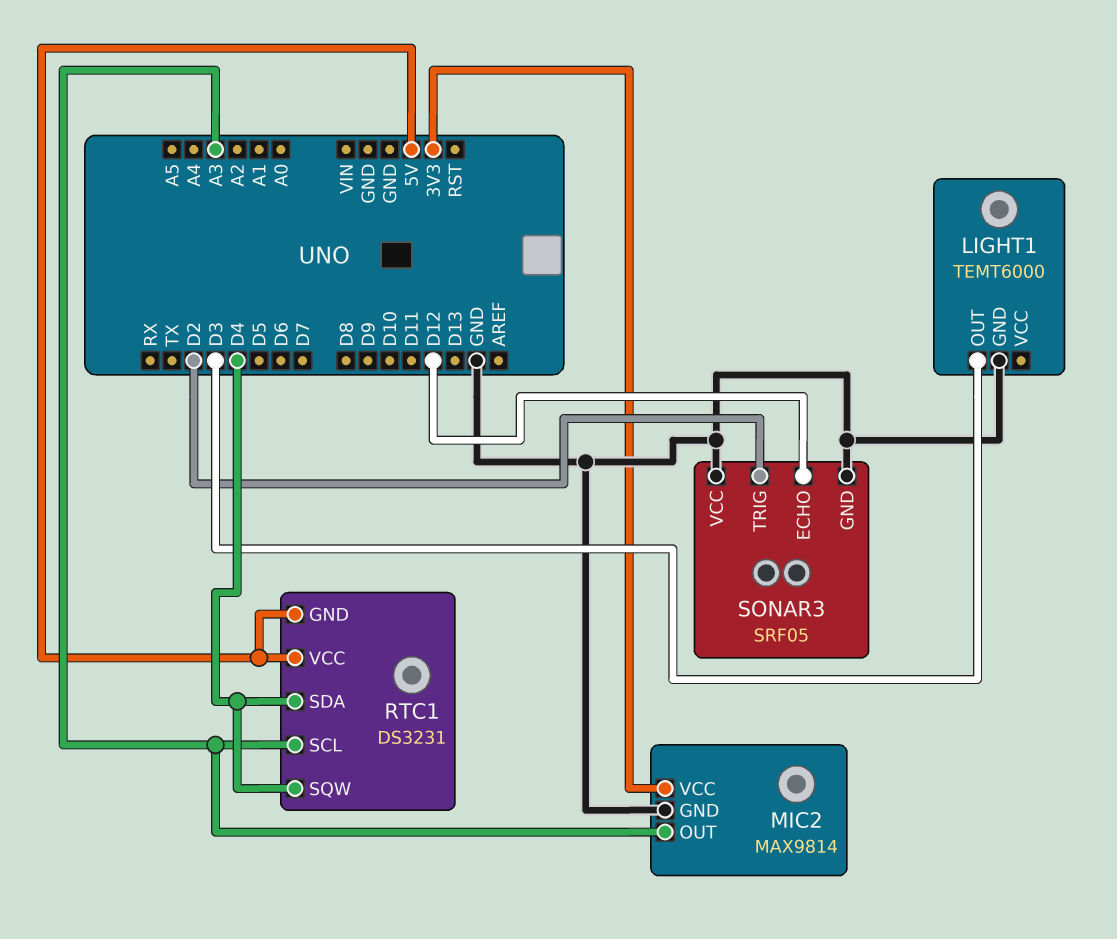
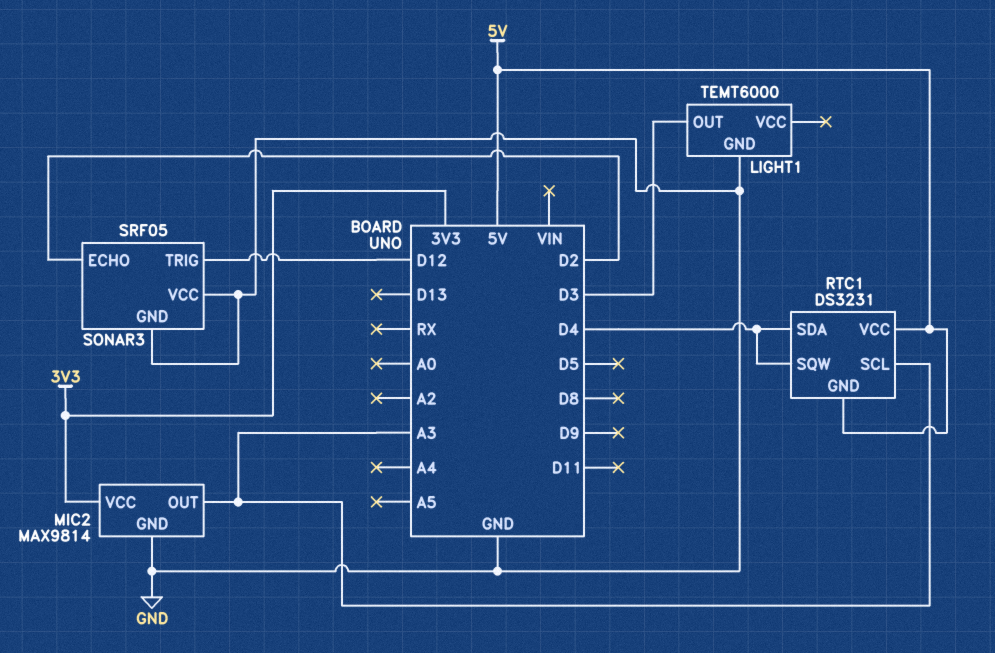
SONAR3 pin ECHO: D12 -> D2
SONAR3 pin TRIG: D2 -> D12

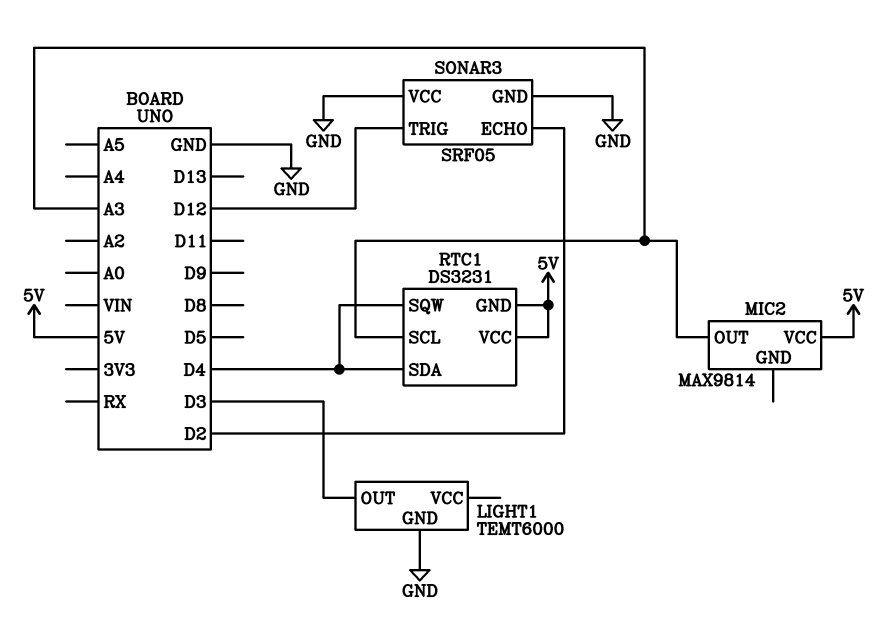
MIC2 pin GND: GND -> none
MIC2 pin VCC: 3V3 -> 5V

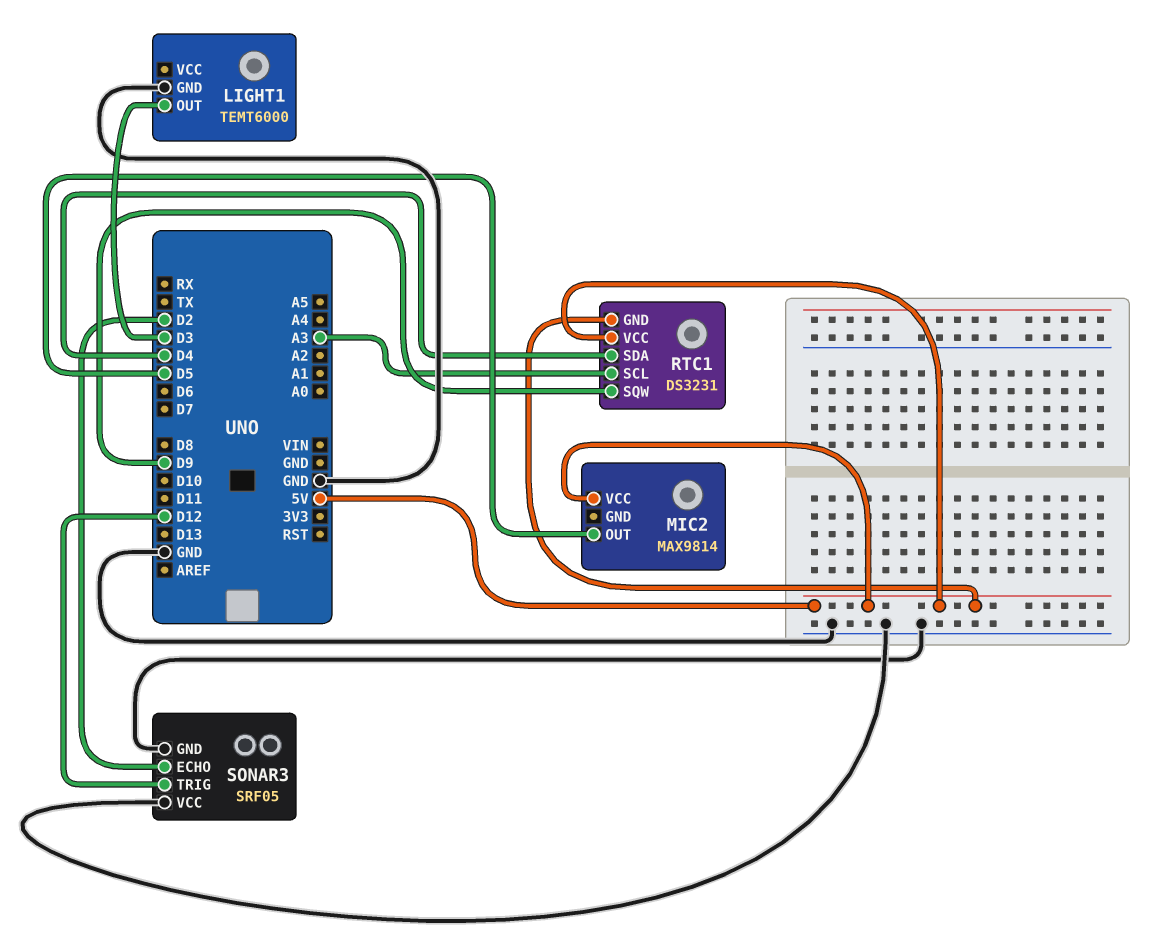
MIC2 pin OUT: A3 -> D5
RTC1 pin SQW: D4 -> D9

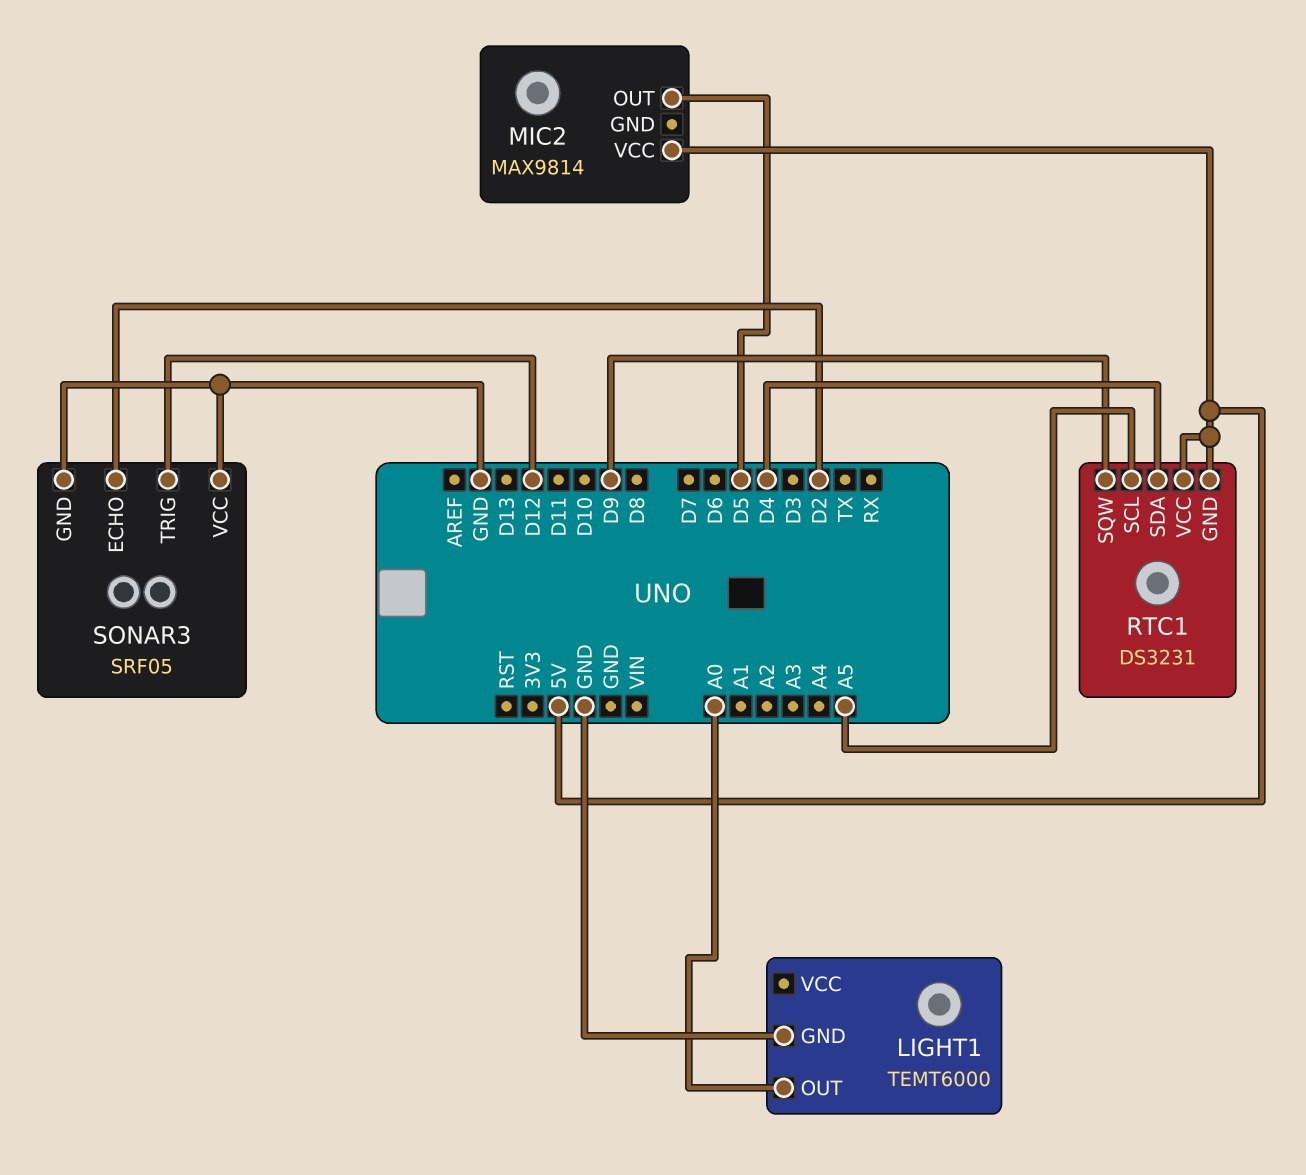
LIGHT1 pin OUT: D3 -> A0
RTC1 pin SCL: A3 -> A5

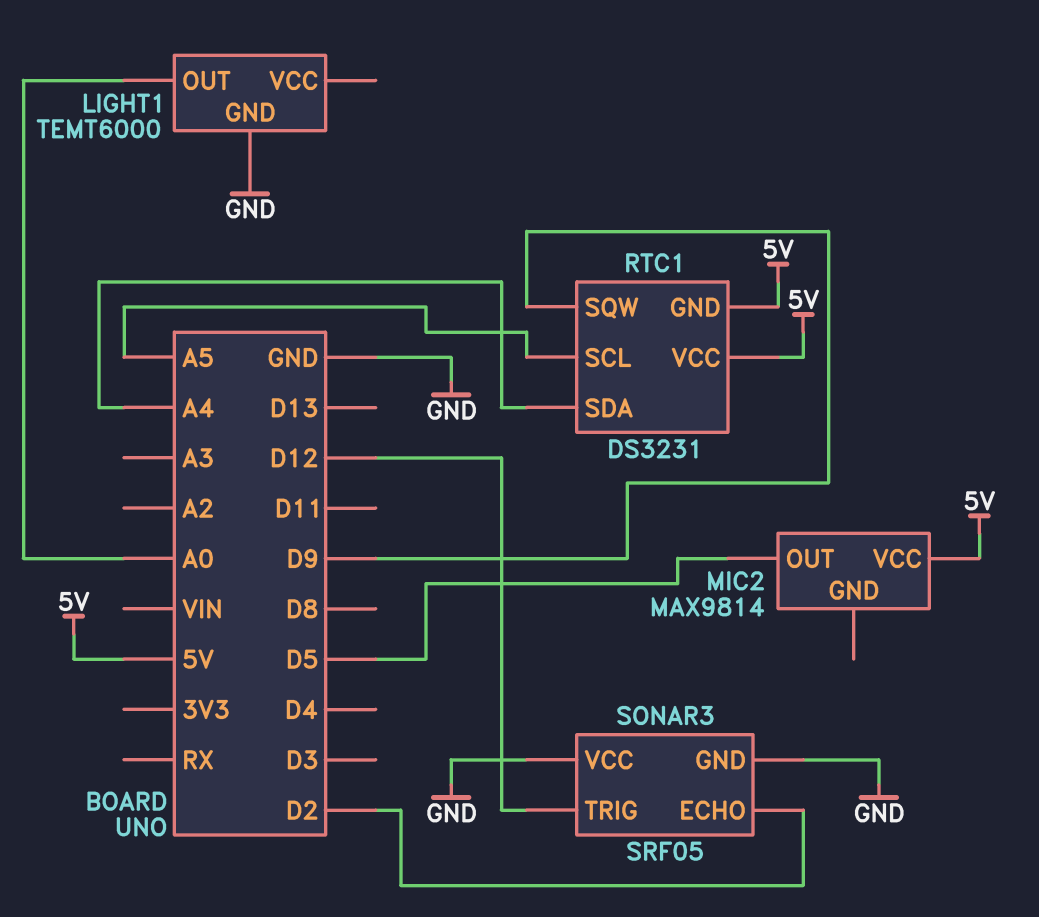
RTC1 pin SDA: D4 -> A4

